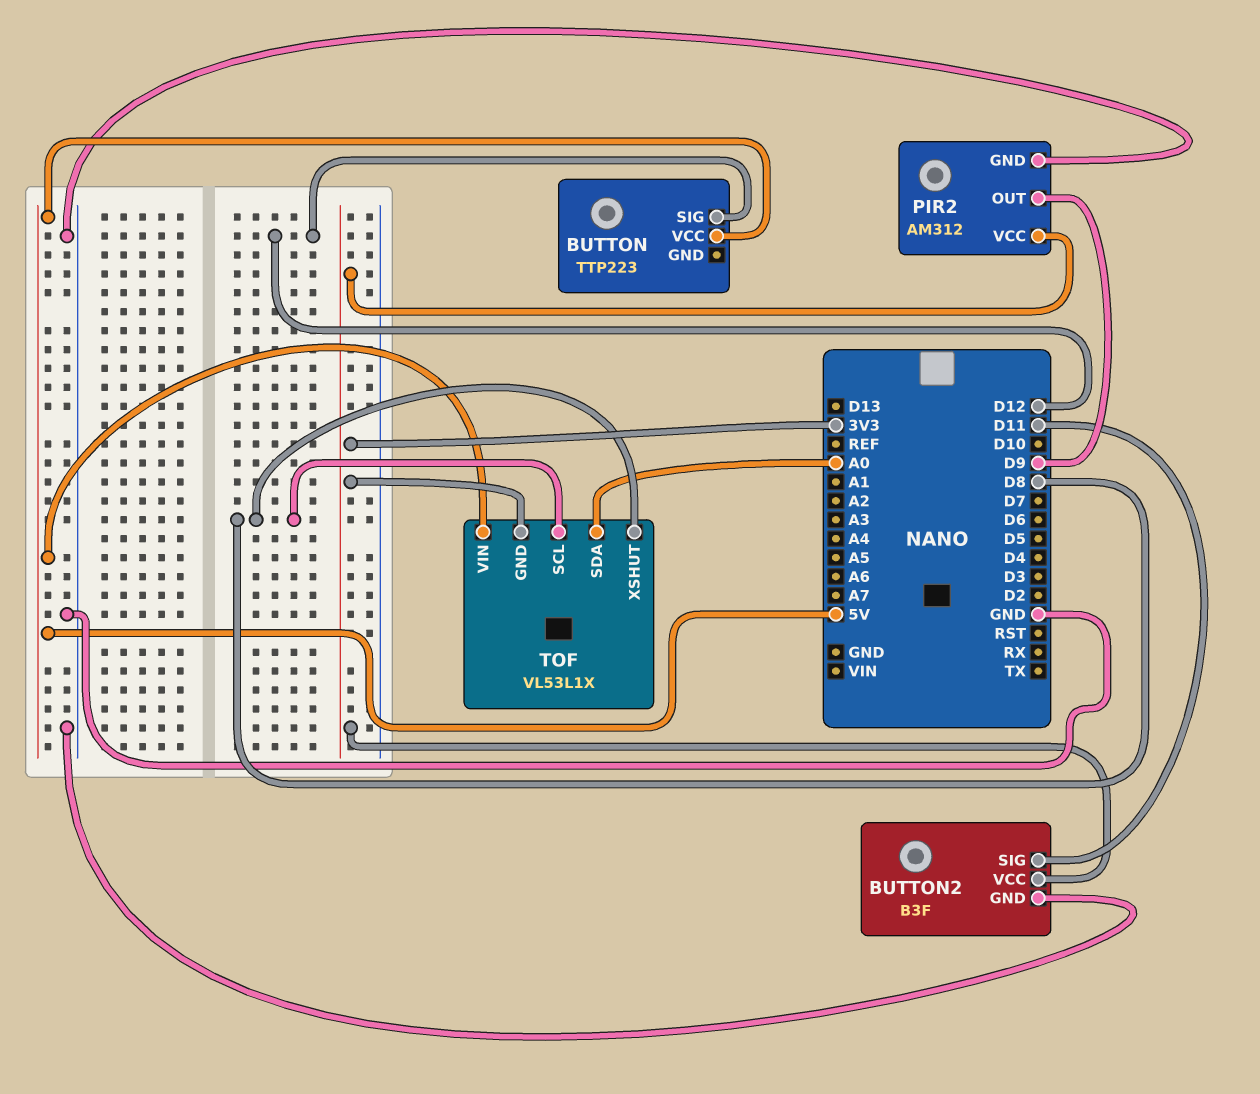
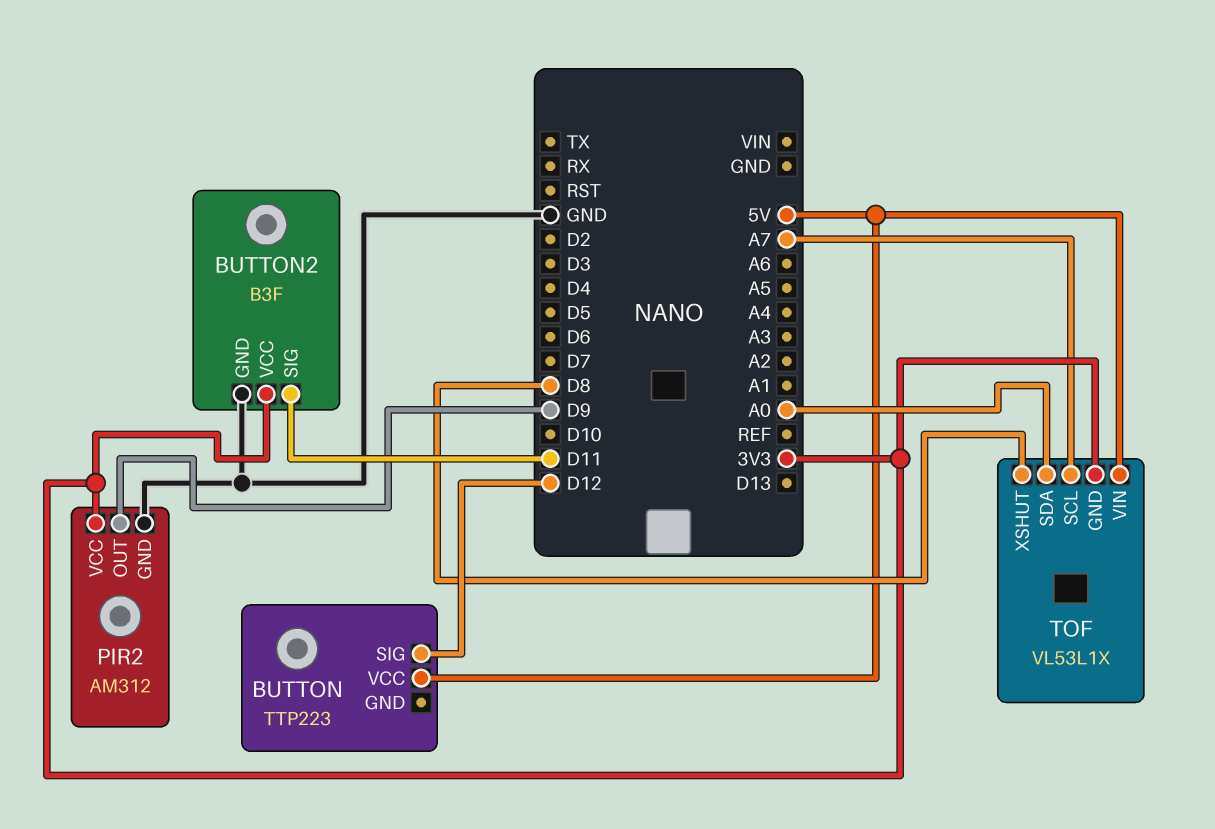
TOF pin SCL: D8 -> A7

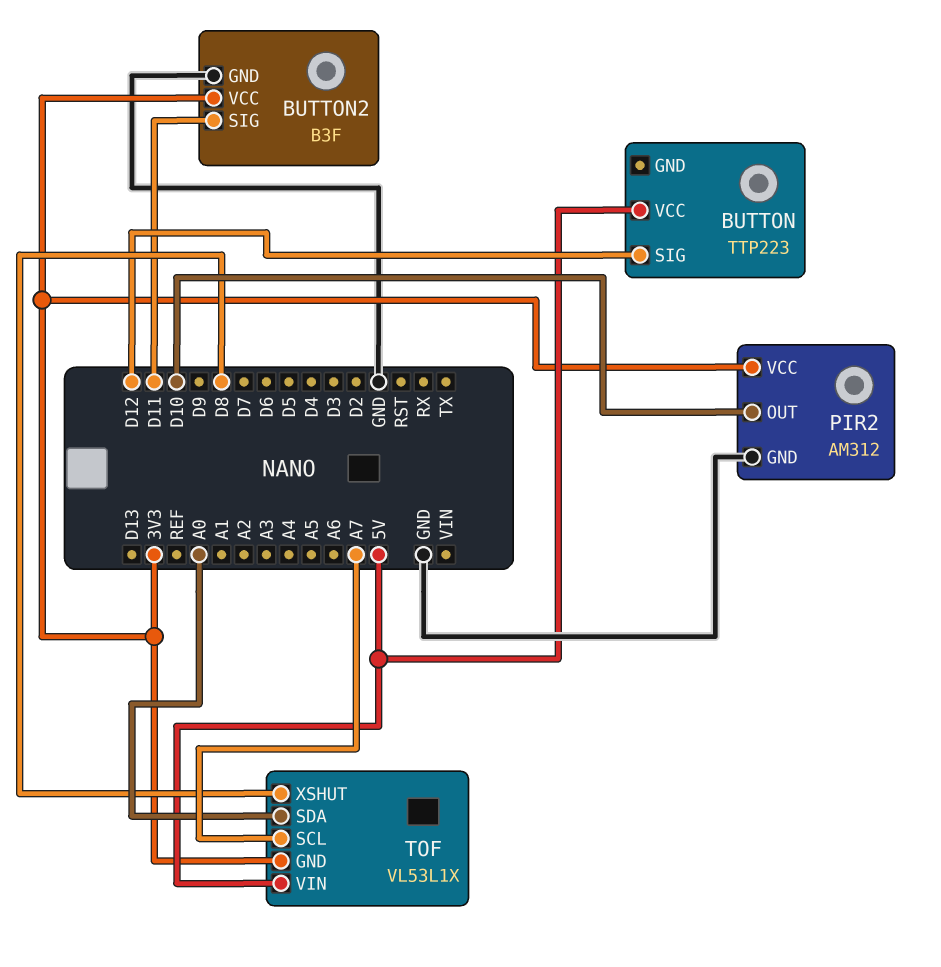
PIR2 pin OUT: D9 -> D10

